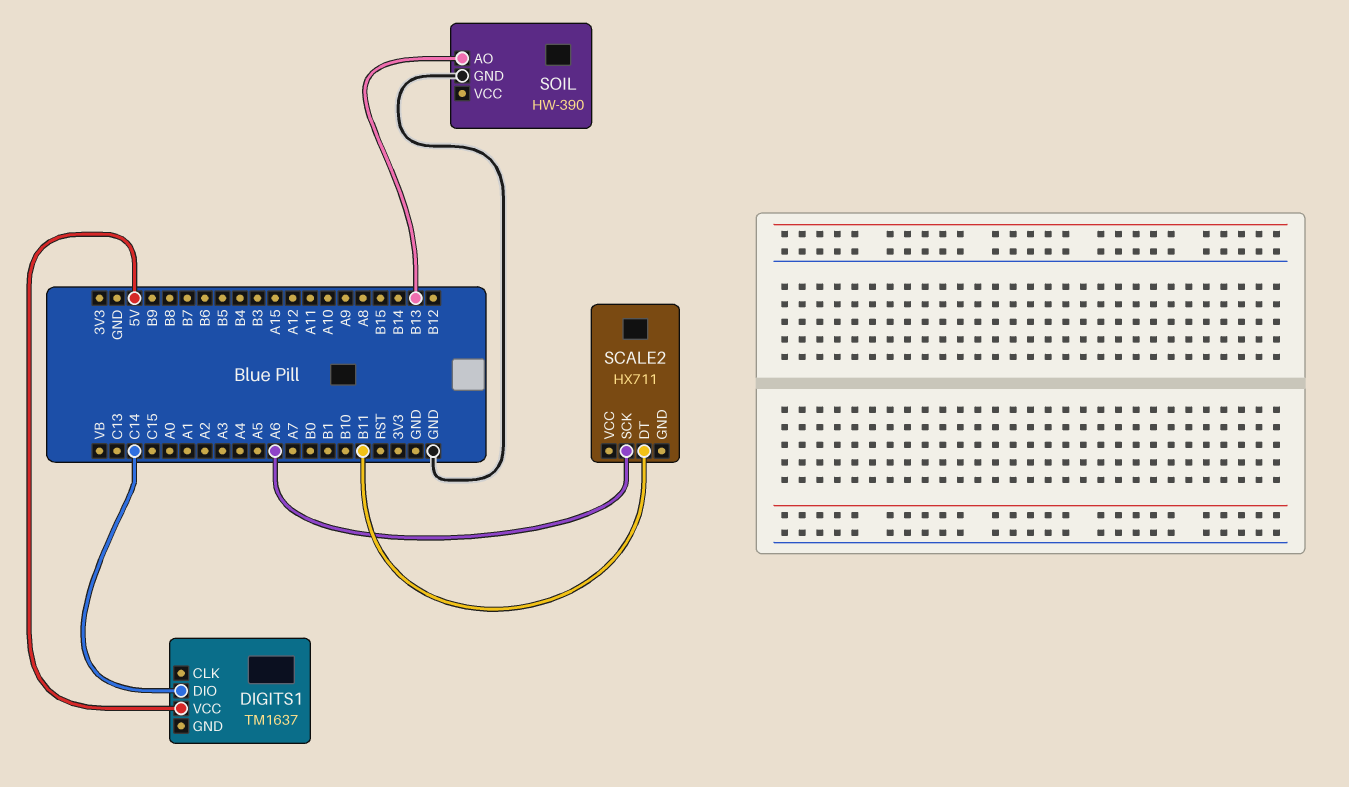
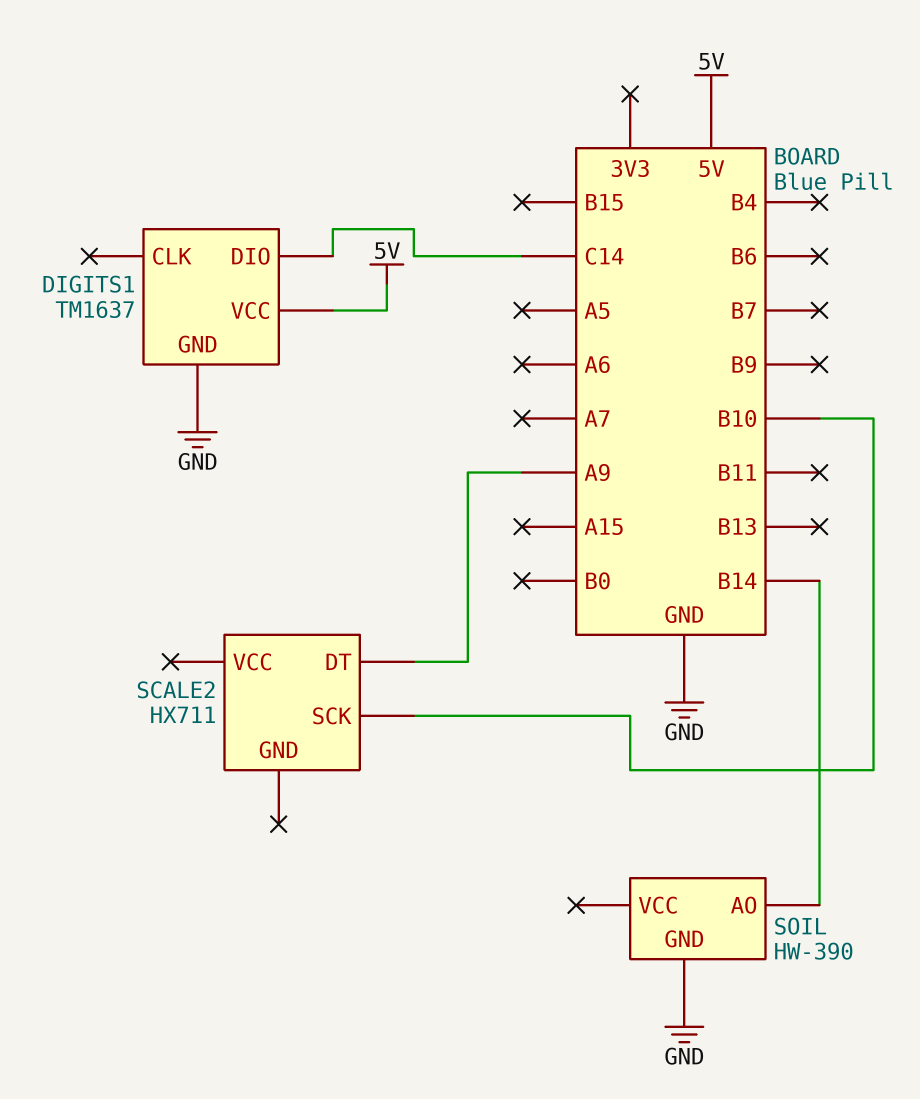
DIGITS1 pin GND: none -> GND
SCALE2 pin DT: B11 -> A9
SCALE2 pin SCK: A6 -> B10
SOIL pin AO: B13 -> B14

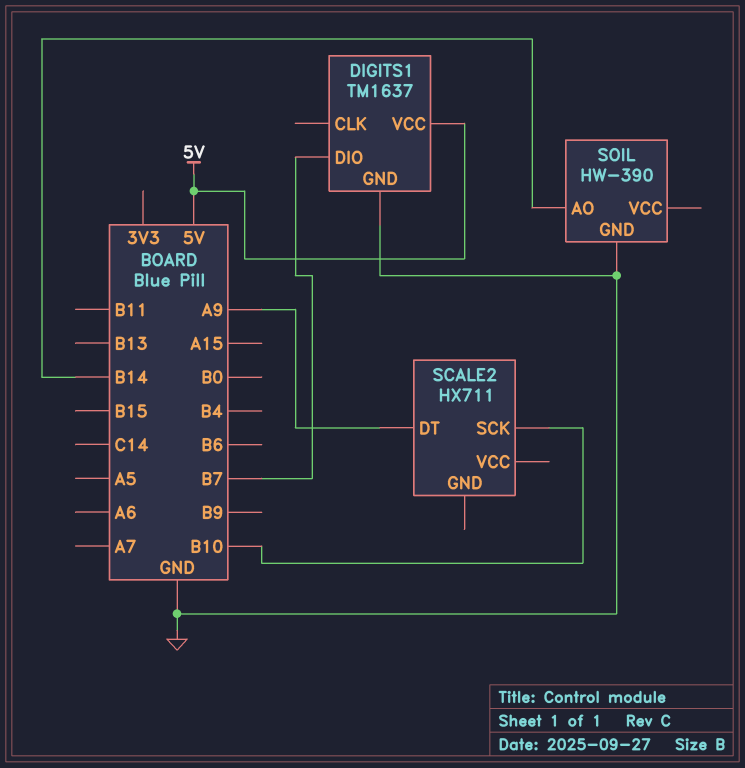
DIGITS1 pin DIO: C14 -> B7

